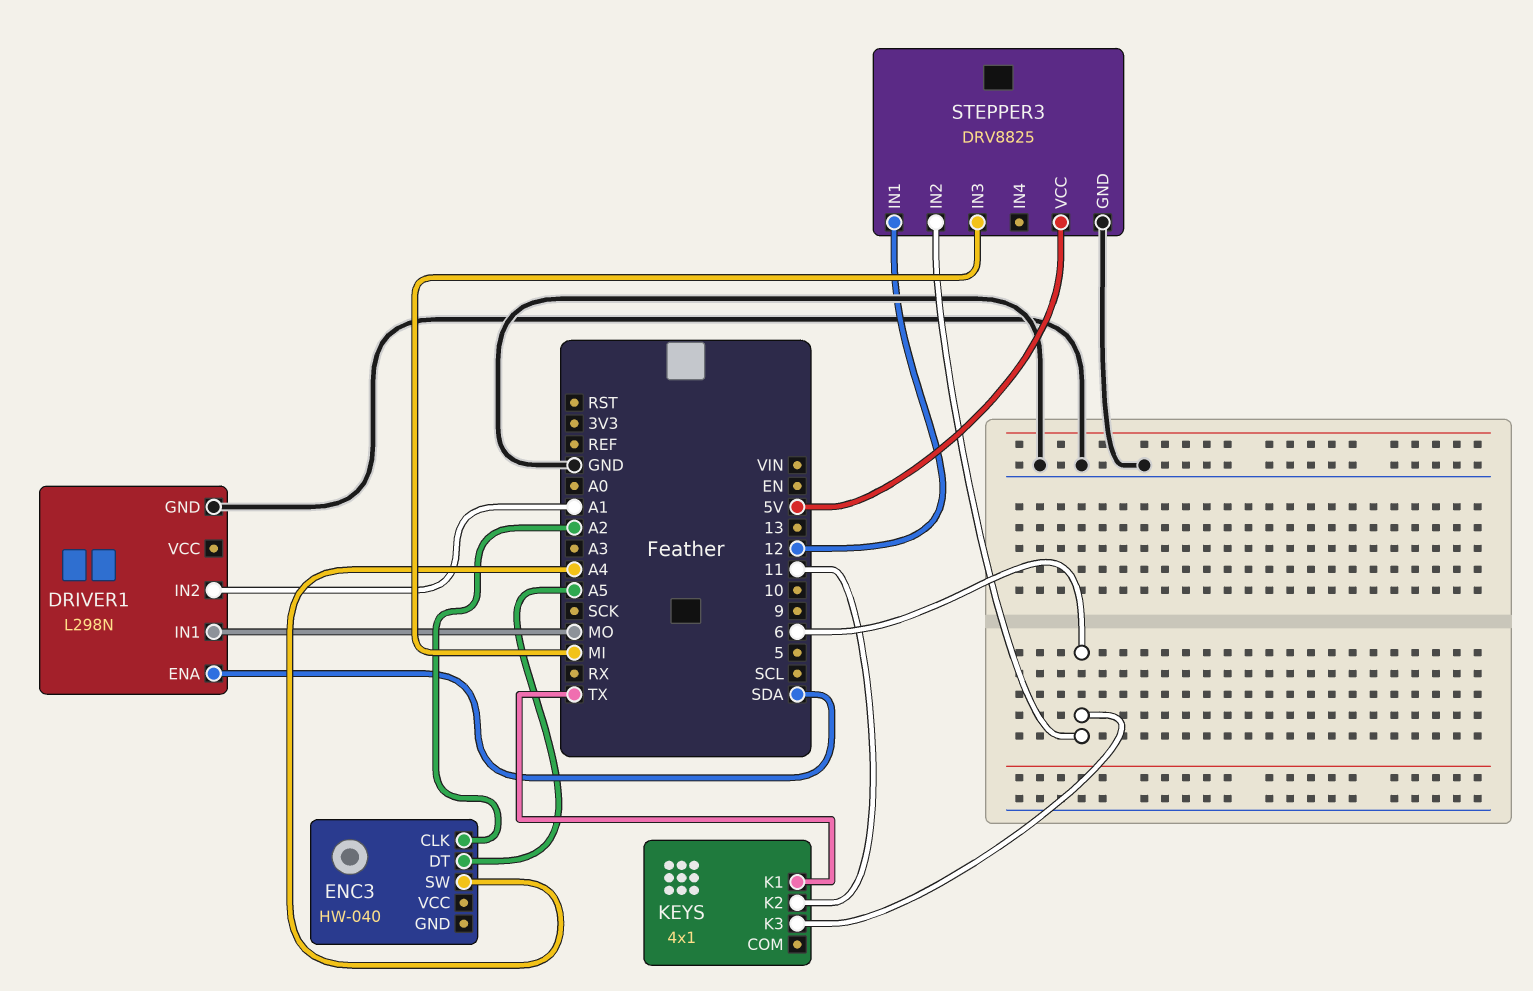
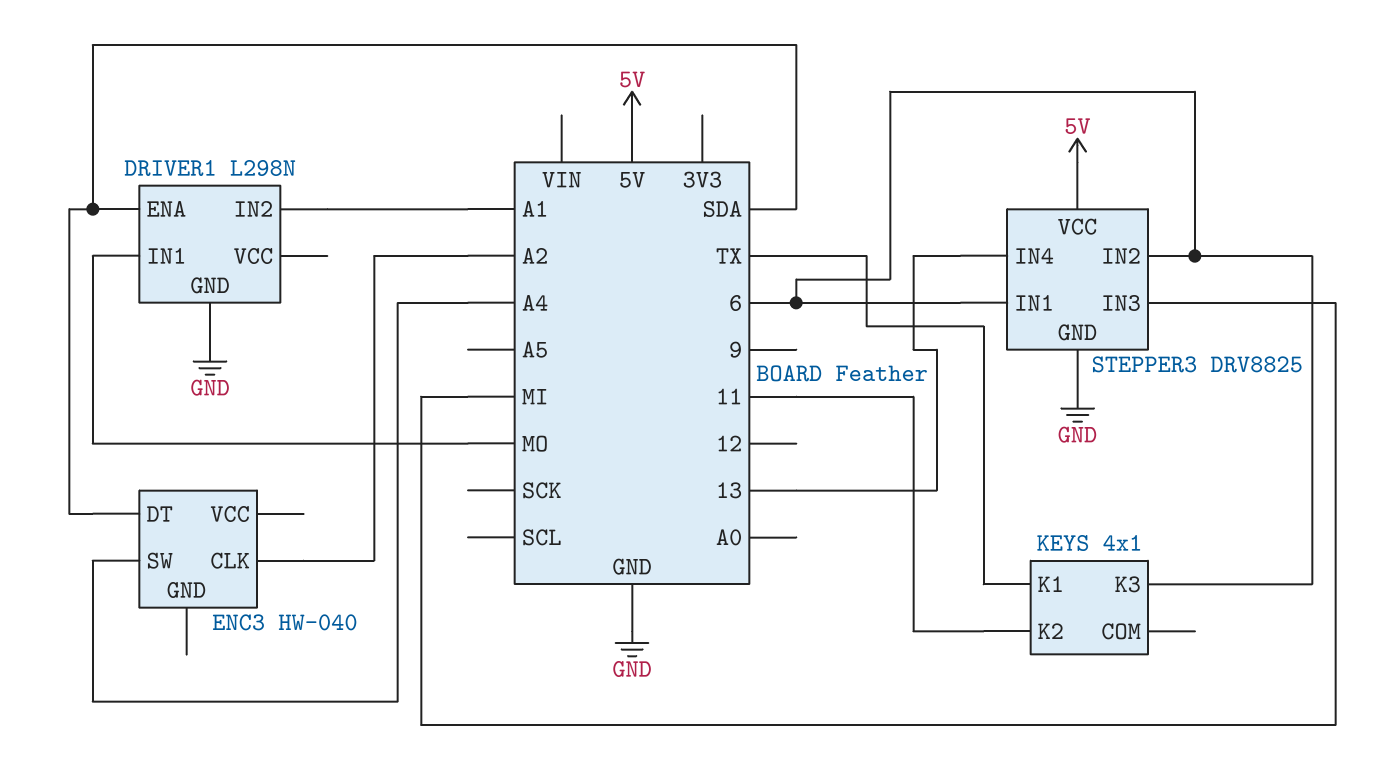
ENC3 pin DT: A5 -> SDA
STEPPER3 pin IN1: 12 -> 6
STEPPER3 pin IN4: none -> 13

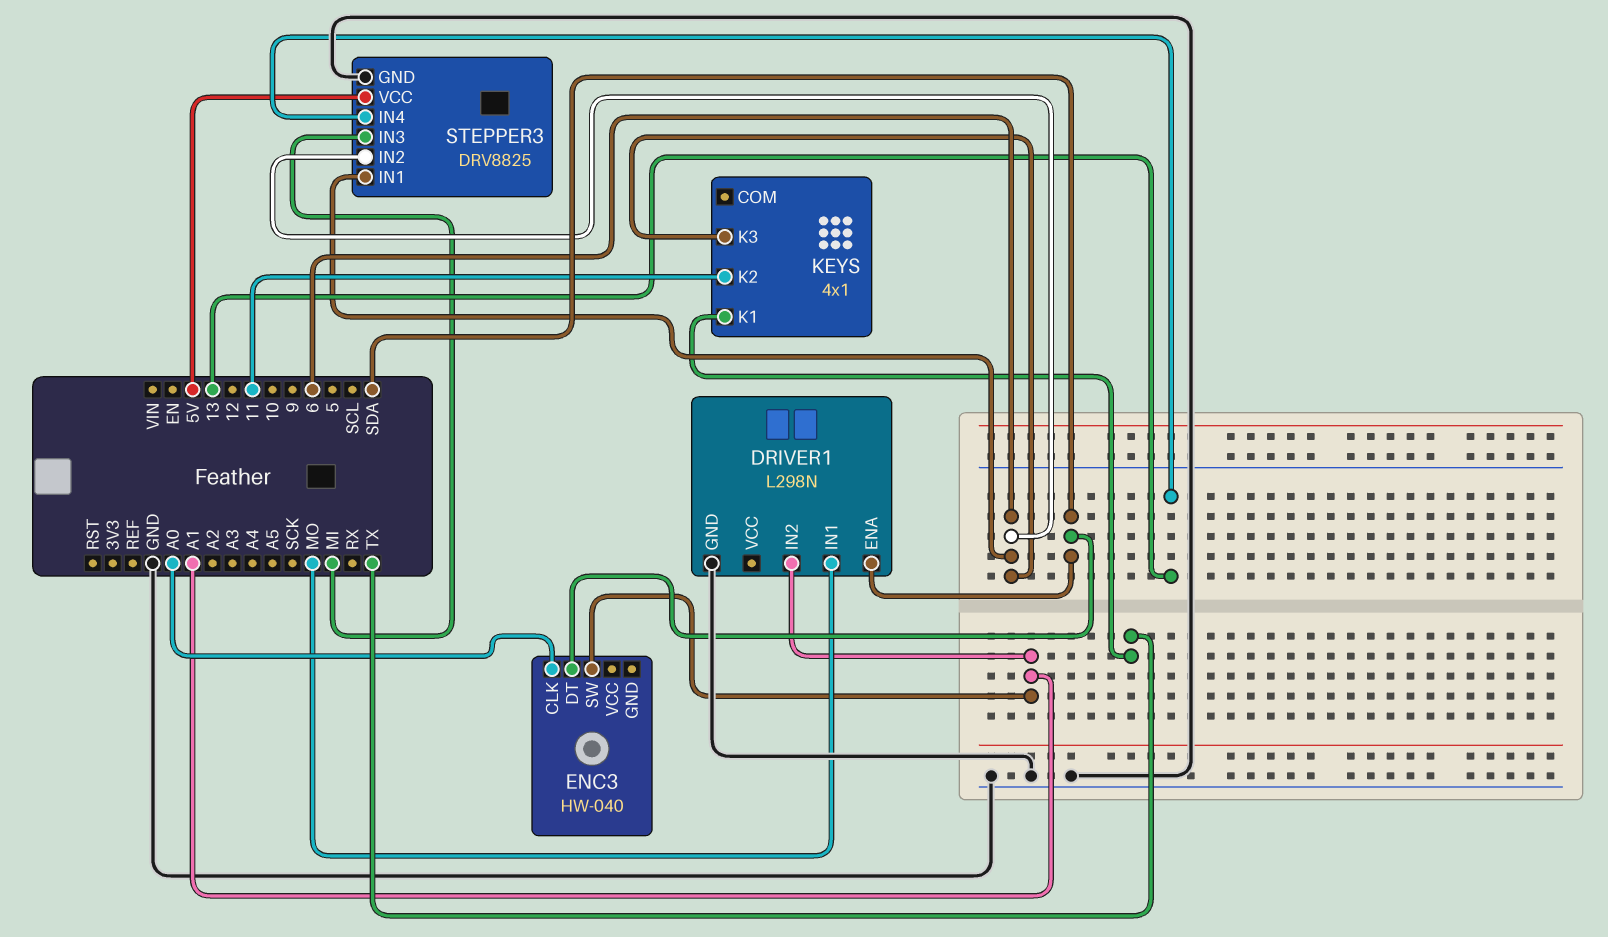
ENC3 pin CLK: A2 -> A0
ENC3 pin SW: A4 -> A1

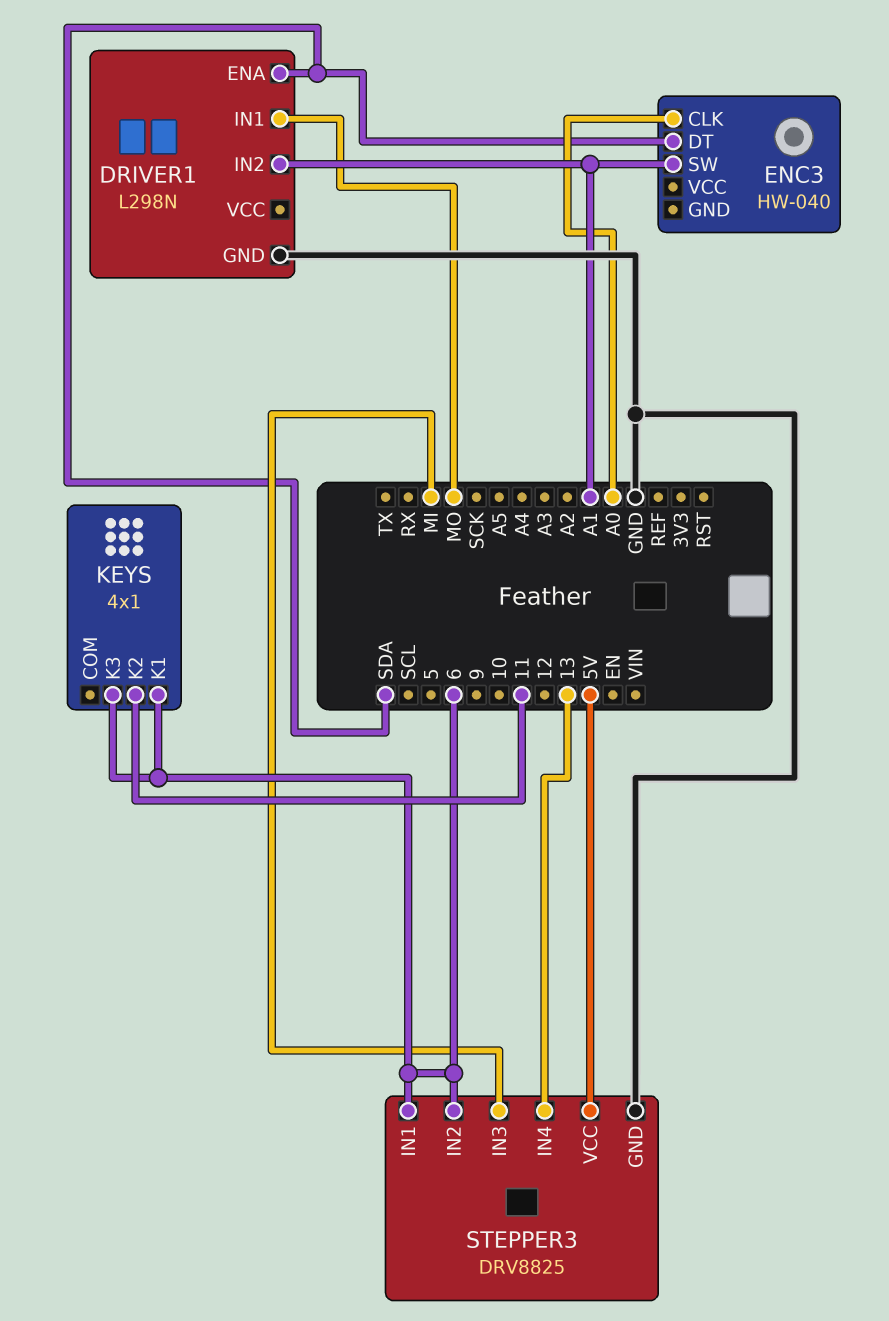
KEYS pin K1: TX -> 6

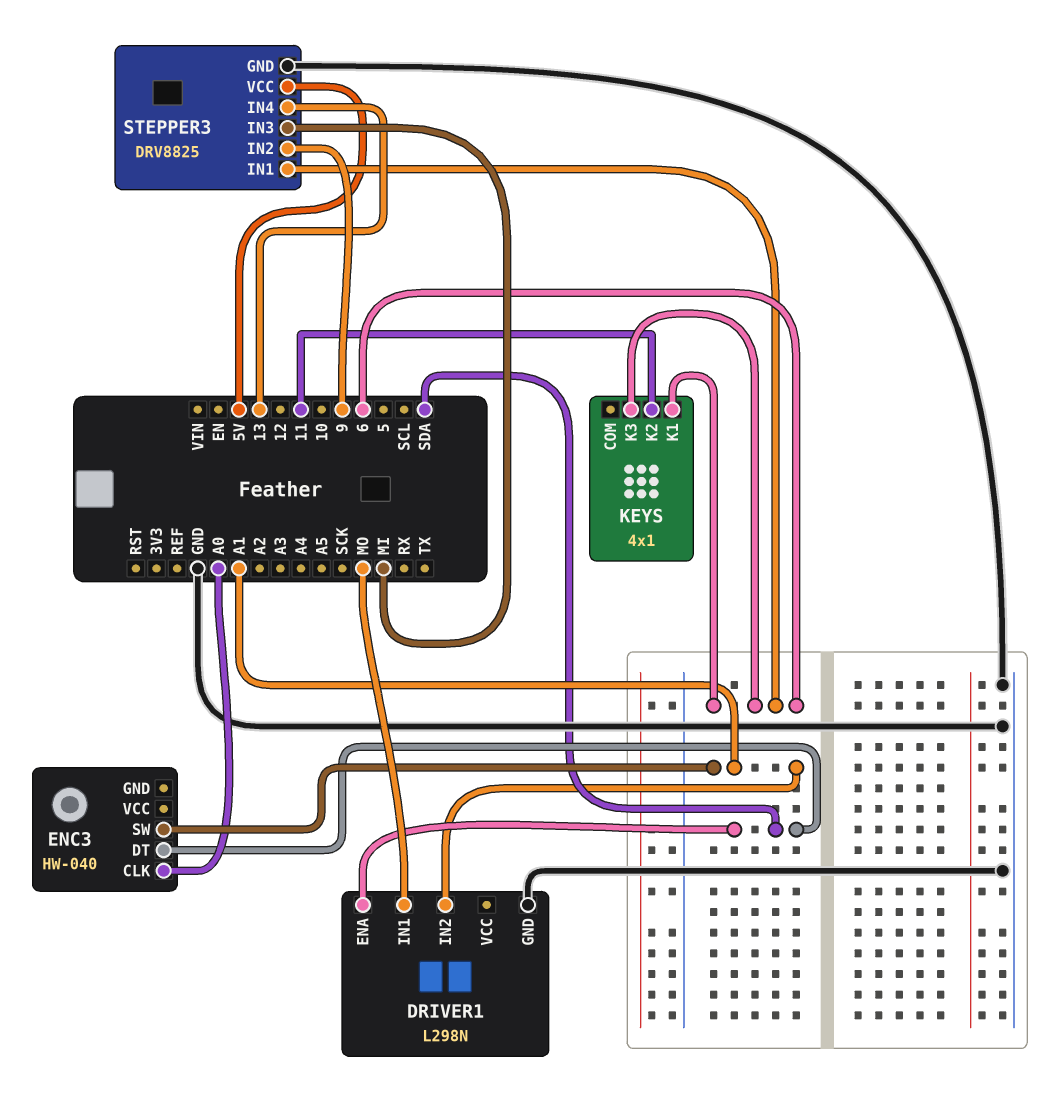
STEPPER3 pin IN2: 6 -> 9

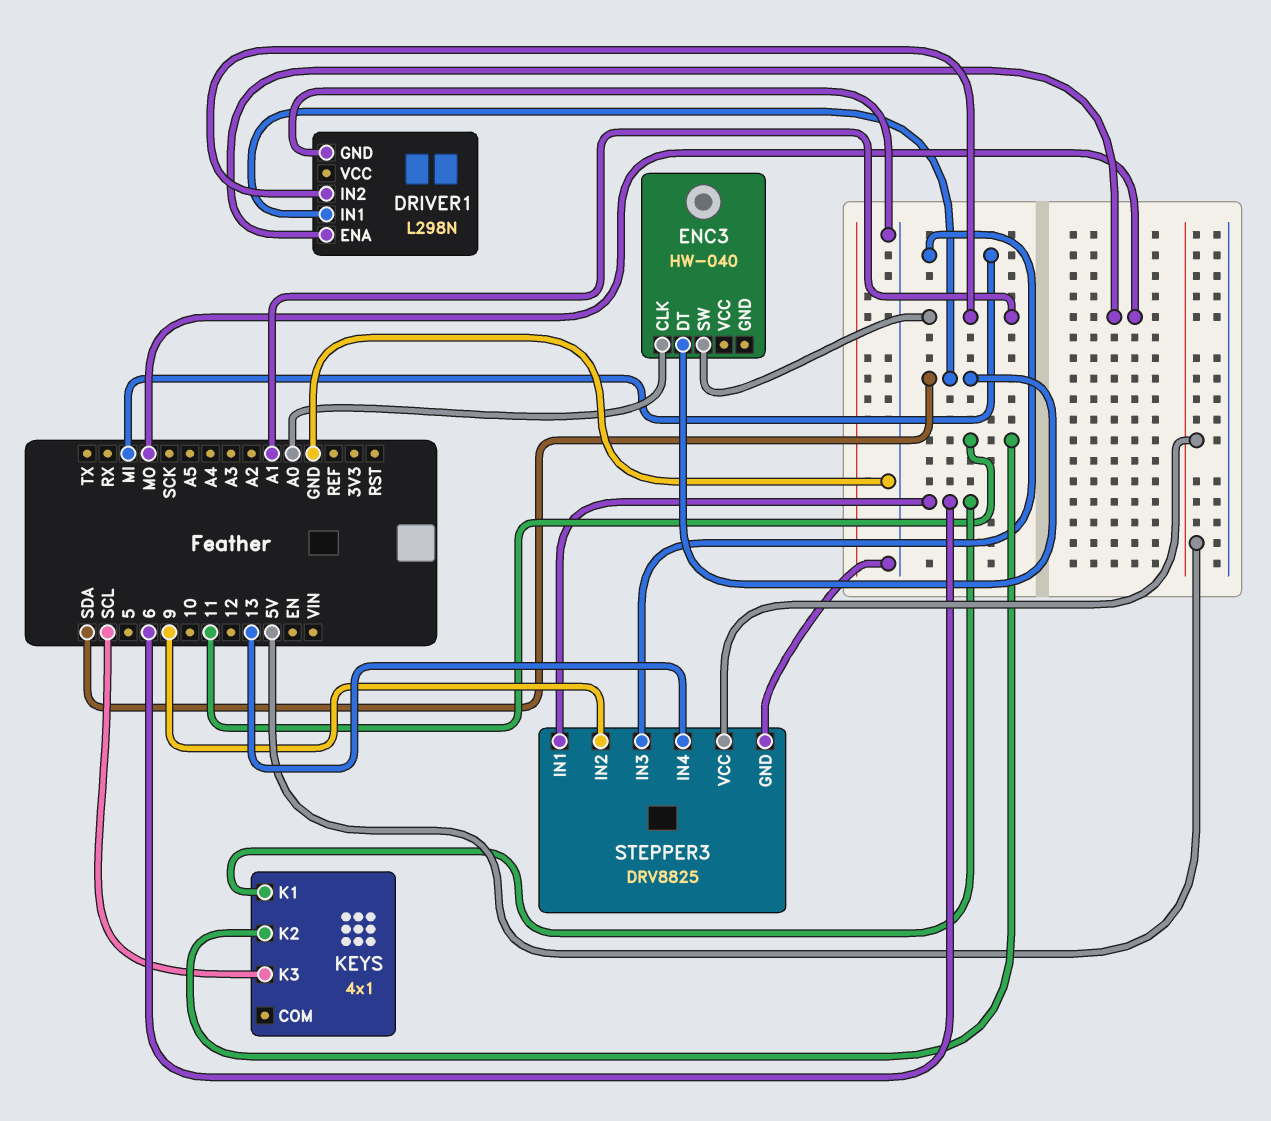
DRIVER1 pin ENA: SDA -> MO
DRIVER1 pin IN1: MO -> SDA
KEYS pin K3: 6 -> SCL

